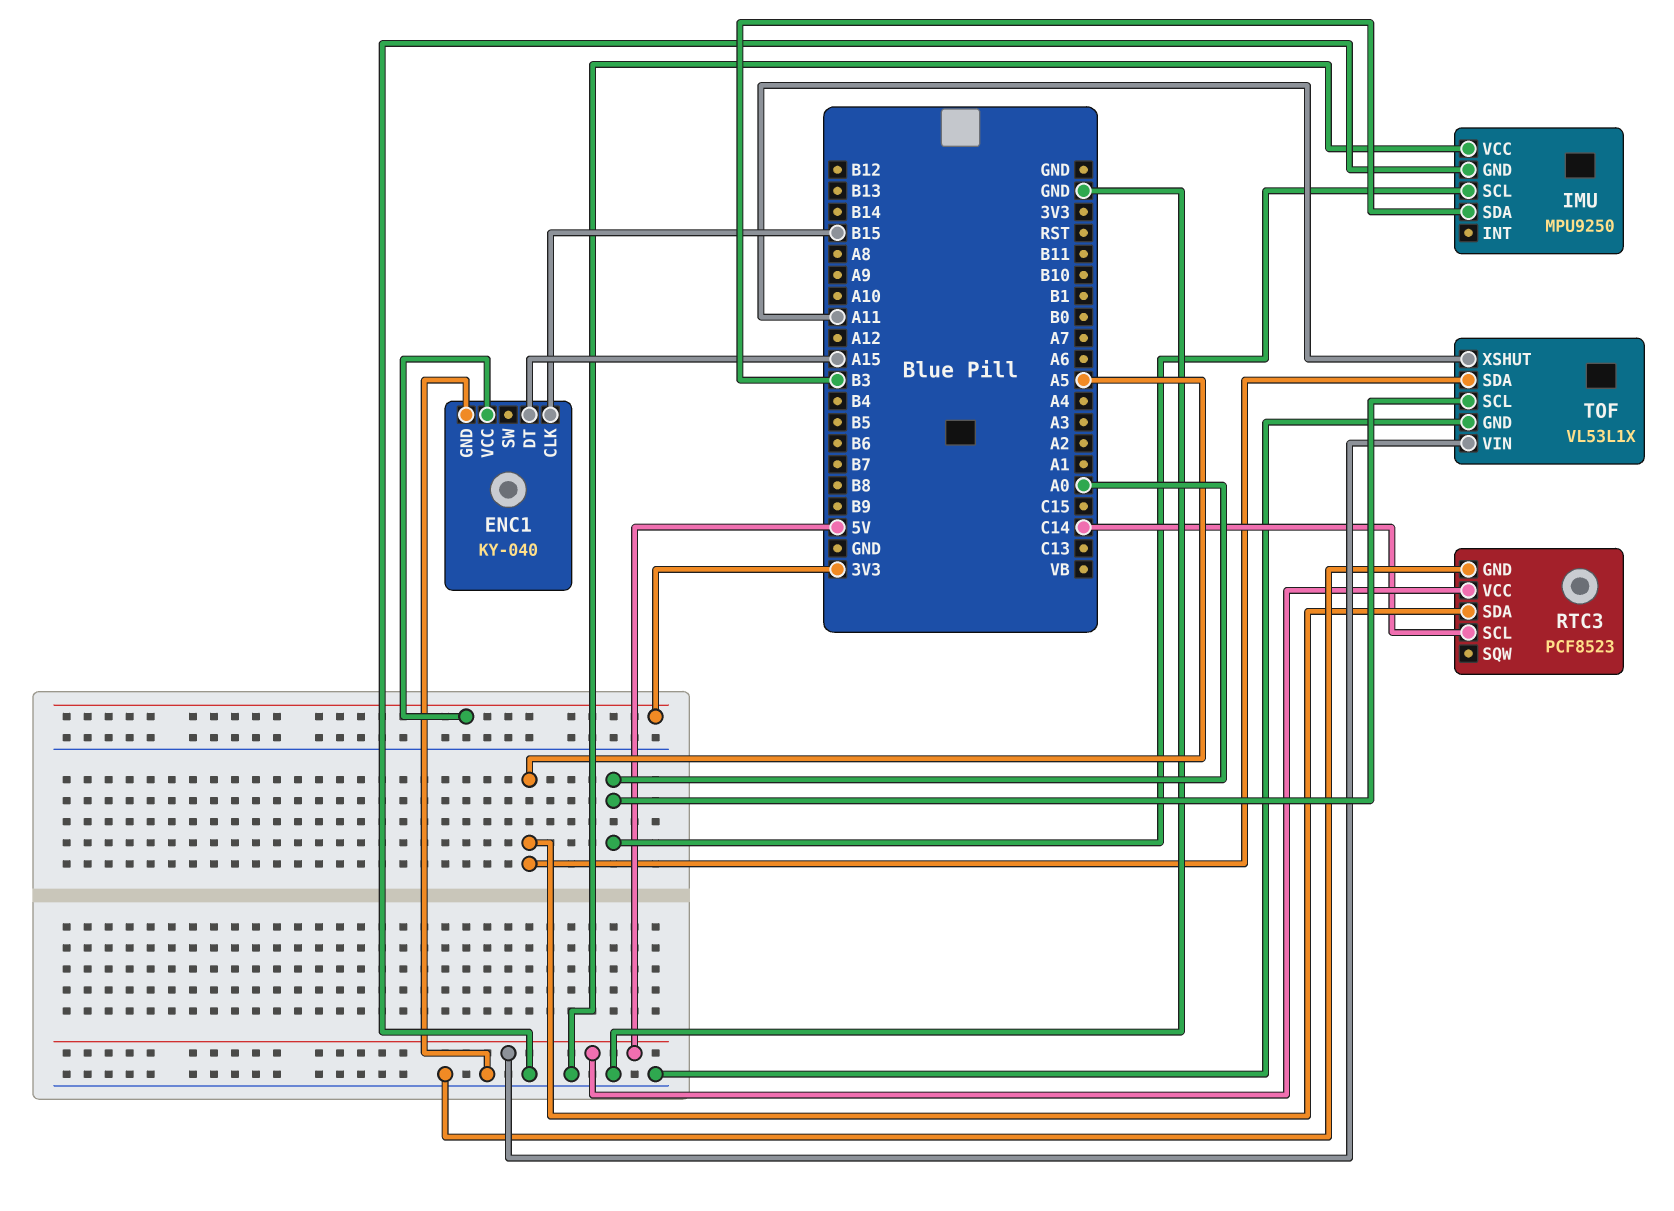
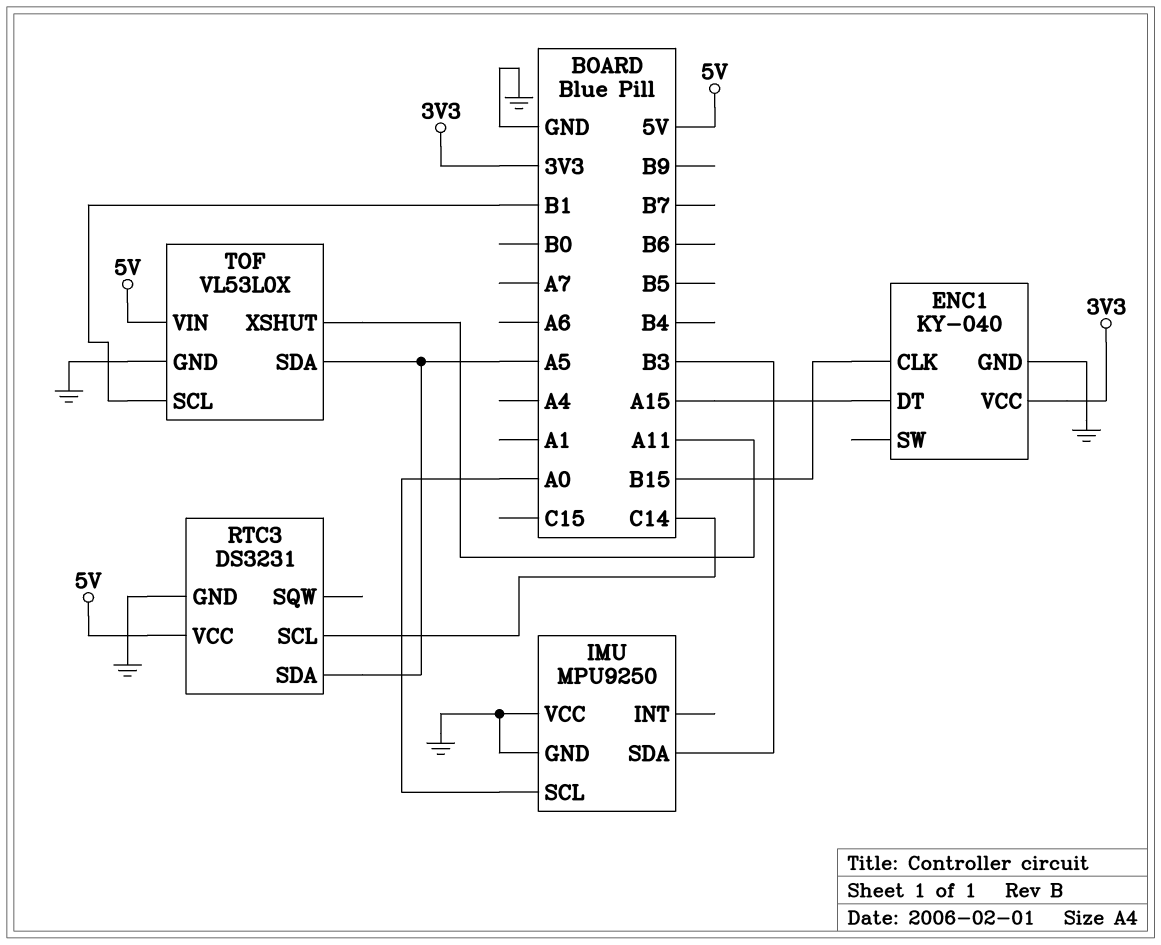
RTC3: PCF8523 -> DS3231
TOF: VL53L1X -> VL53L0X
TOF pin SCL: A0 -> B1

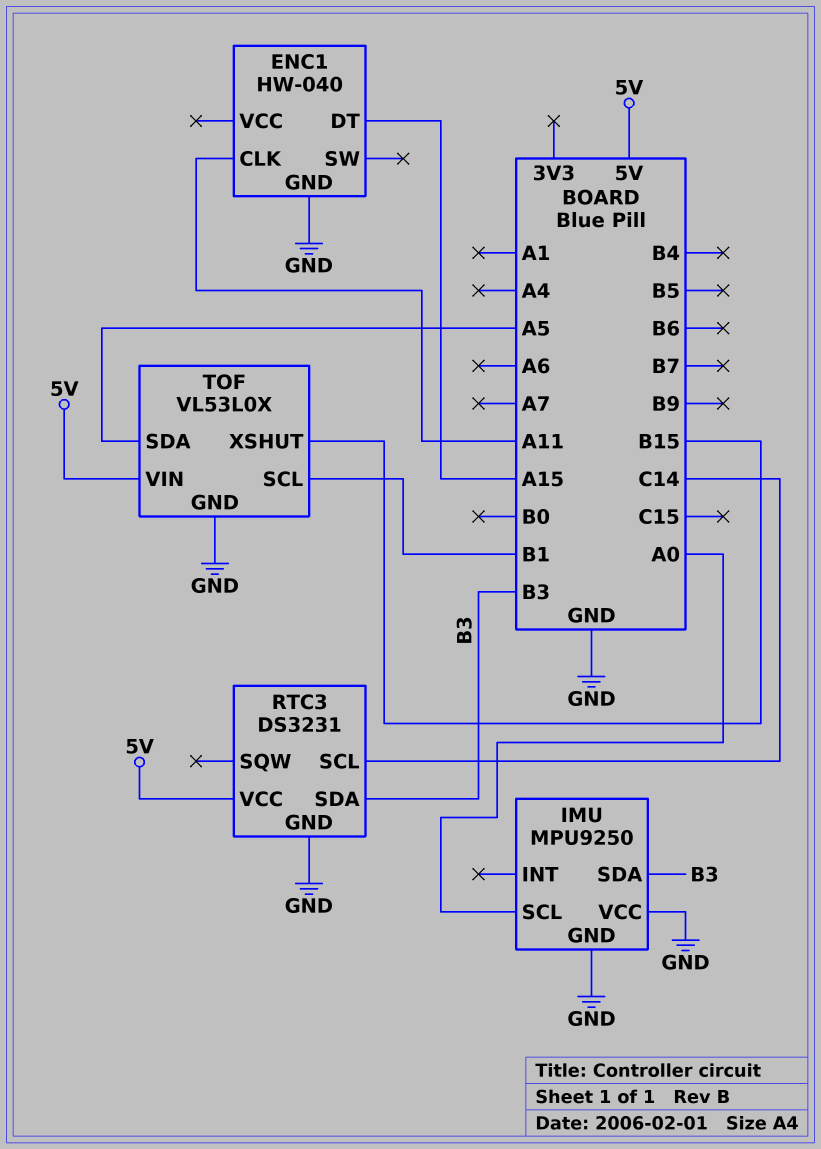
ENC1: KY-040 -> HW-040
ENC1 pin CLK: B15 -> A11
ENC1 pin VCC: 3V3 -> none
RTC3 pin SDA: A5 -> B3
TOF pin XSHUT: A11 -> B15

